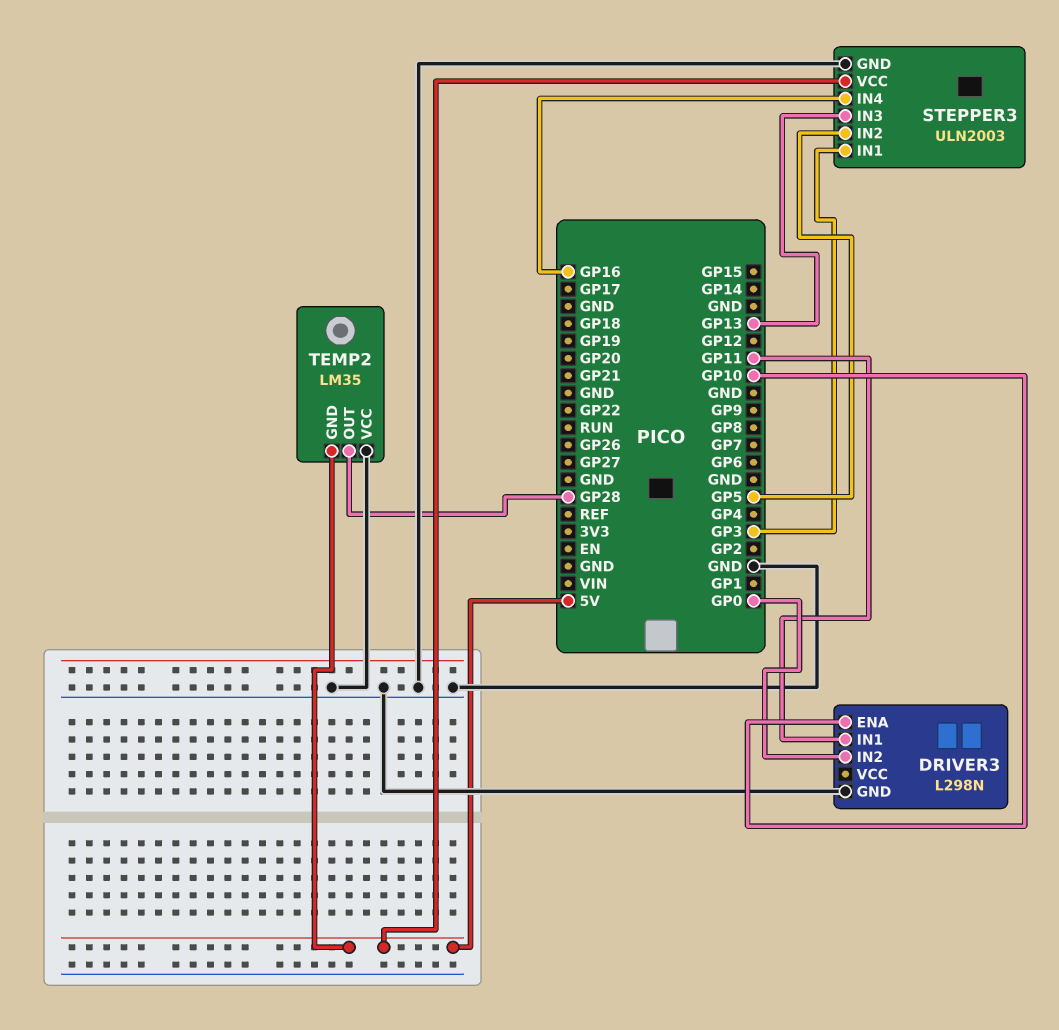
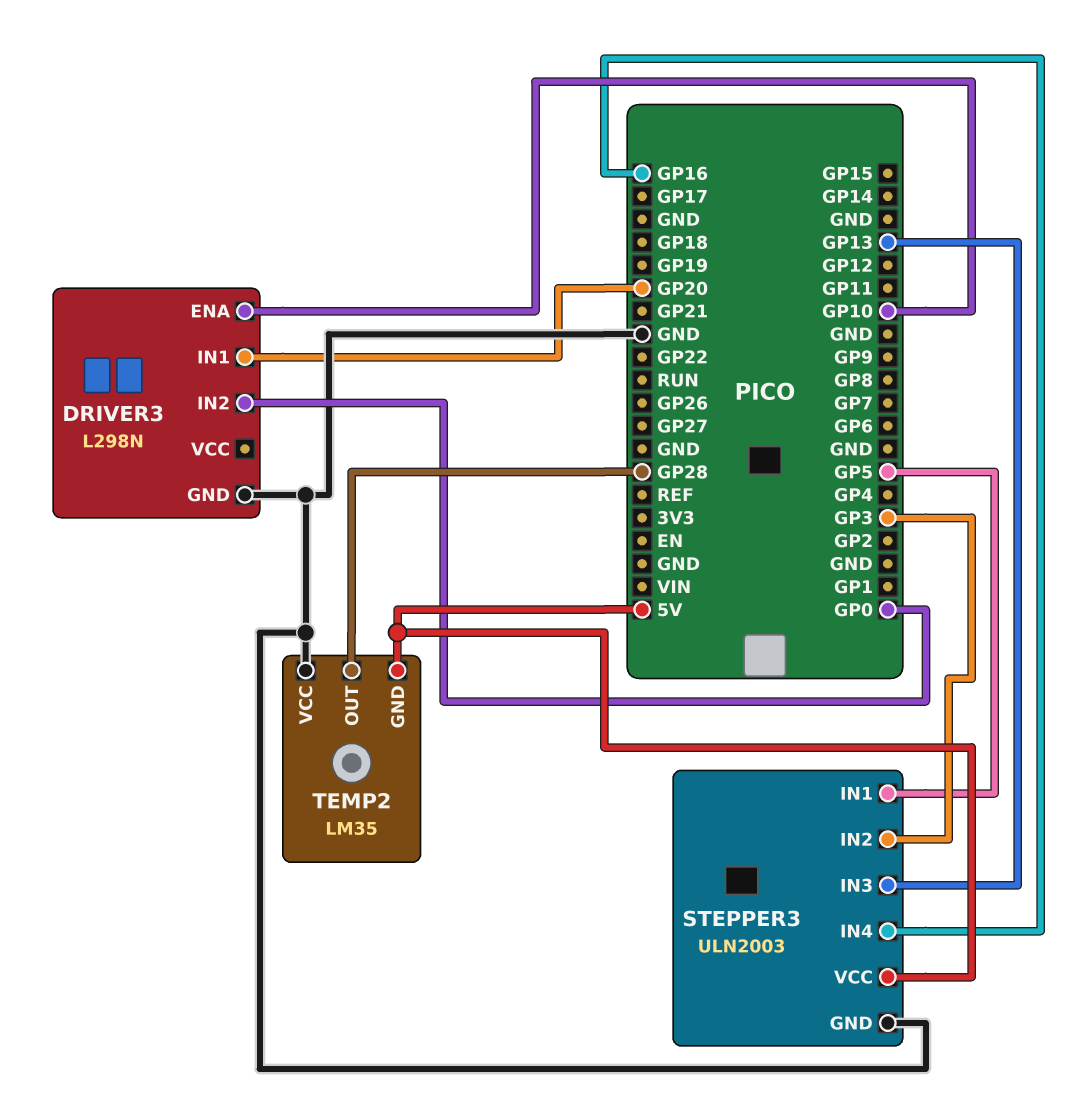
DRIVER3 pin IN1: GP11 -> GP20
STEPPER3 pin IN1: GP3 -> GP5
STEPPER3 pin IN2: GP5 -> GP3

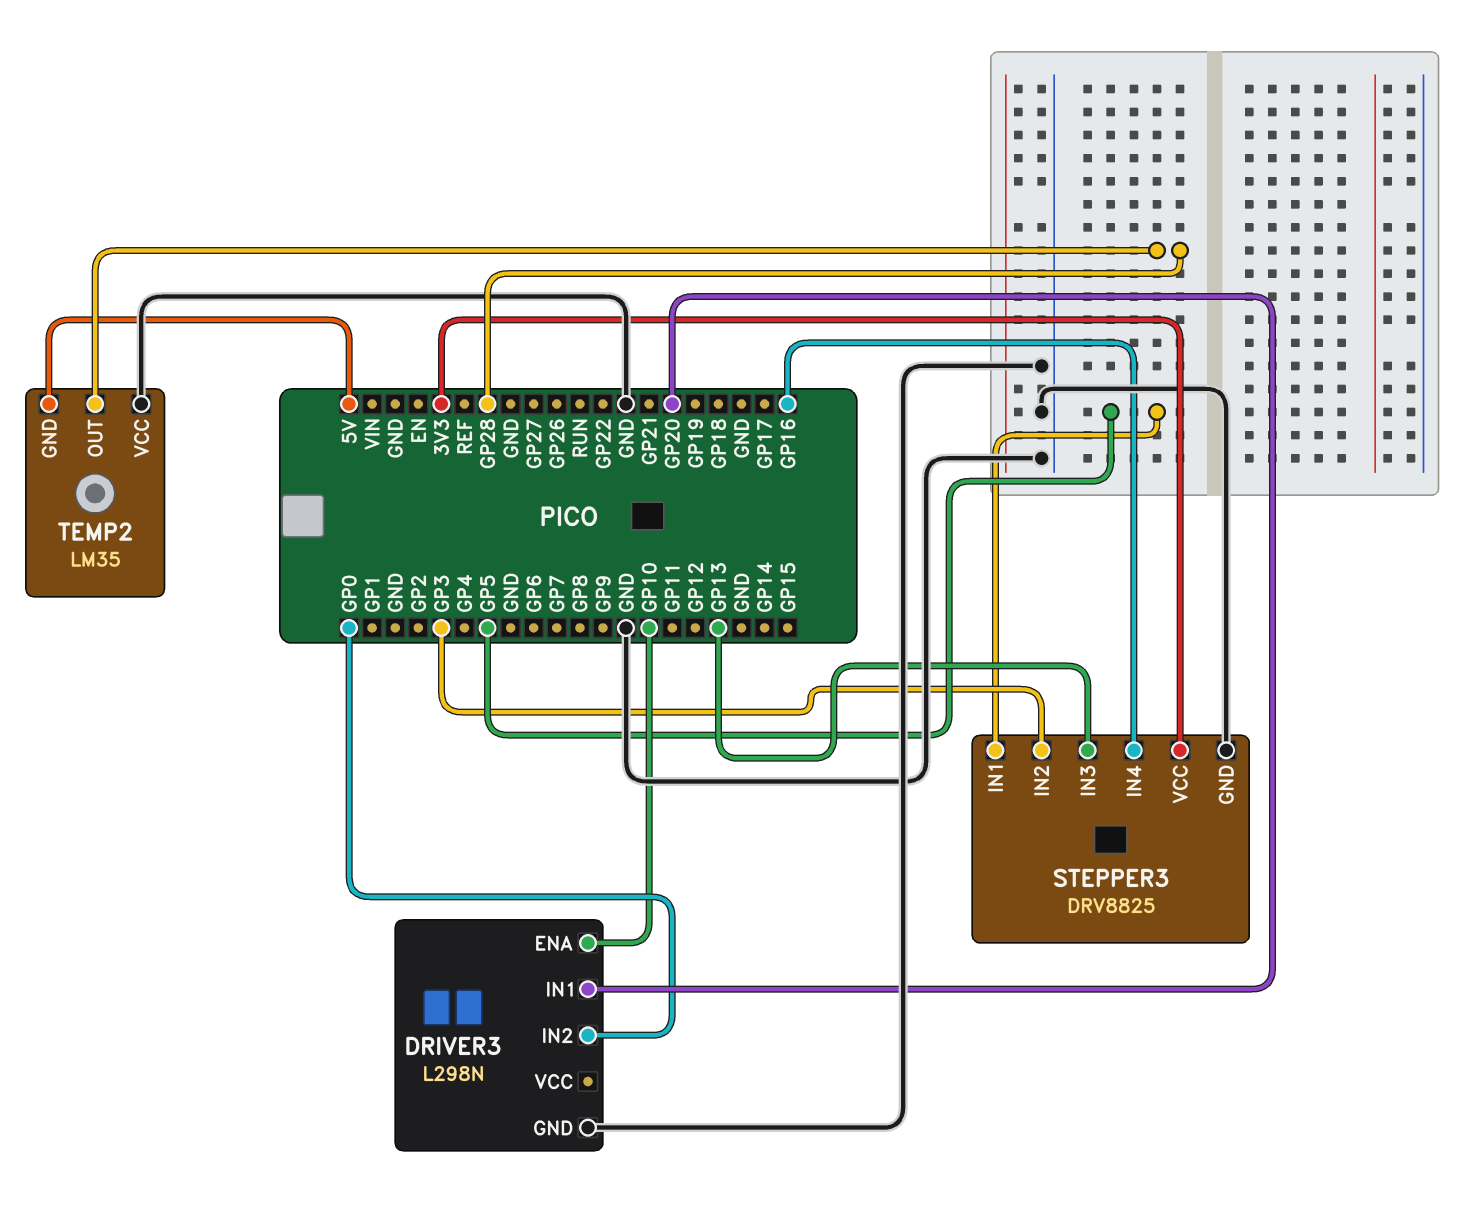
STEPPER3: ULN2003 -> DRV8825
STEPPER3 pin VCC: 5V -> 3V3

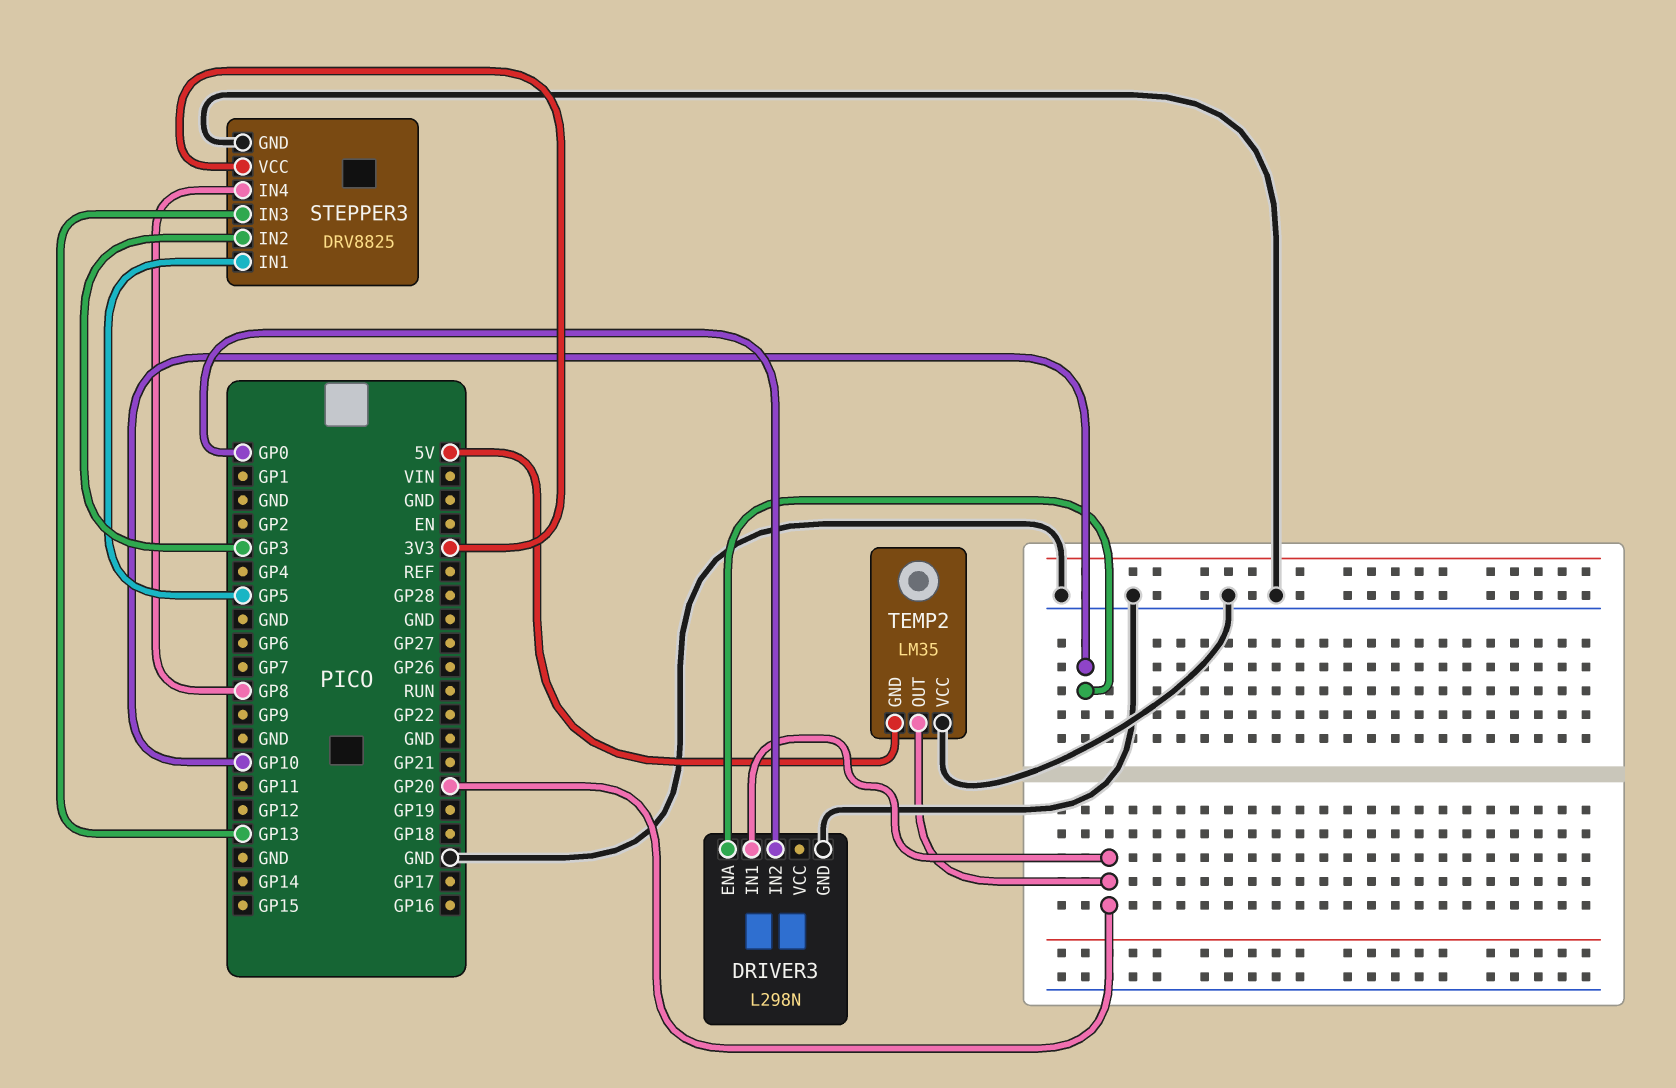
STEPPER3 pin IN4: GP16 -> GP8
TEMP2 pin OUT: GP28 -> GP20

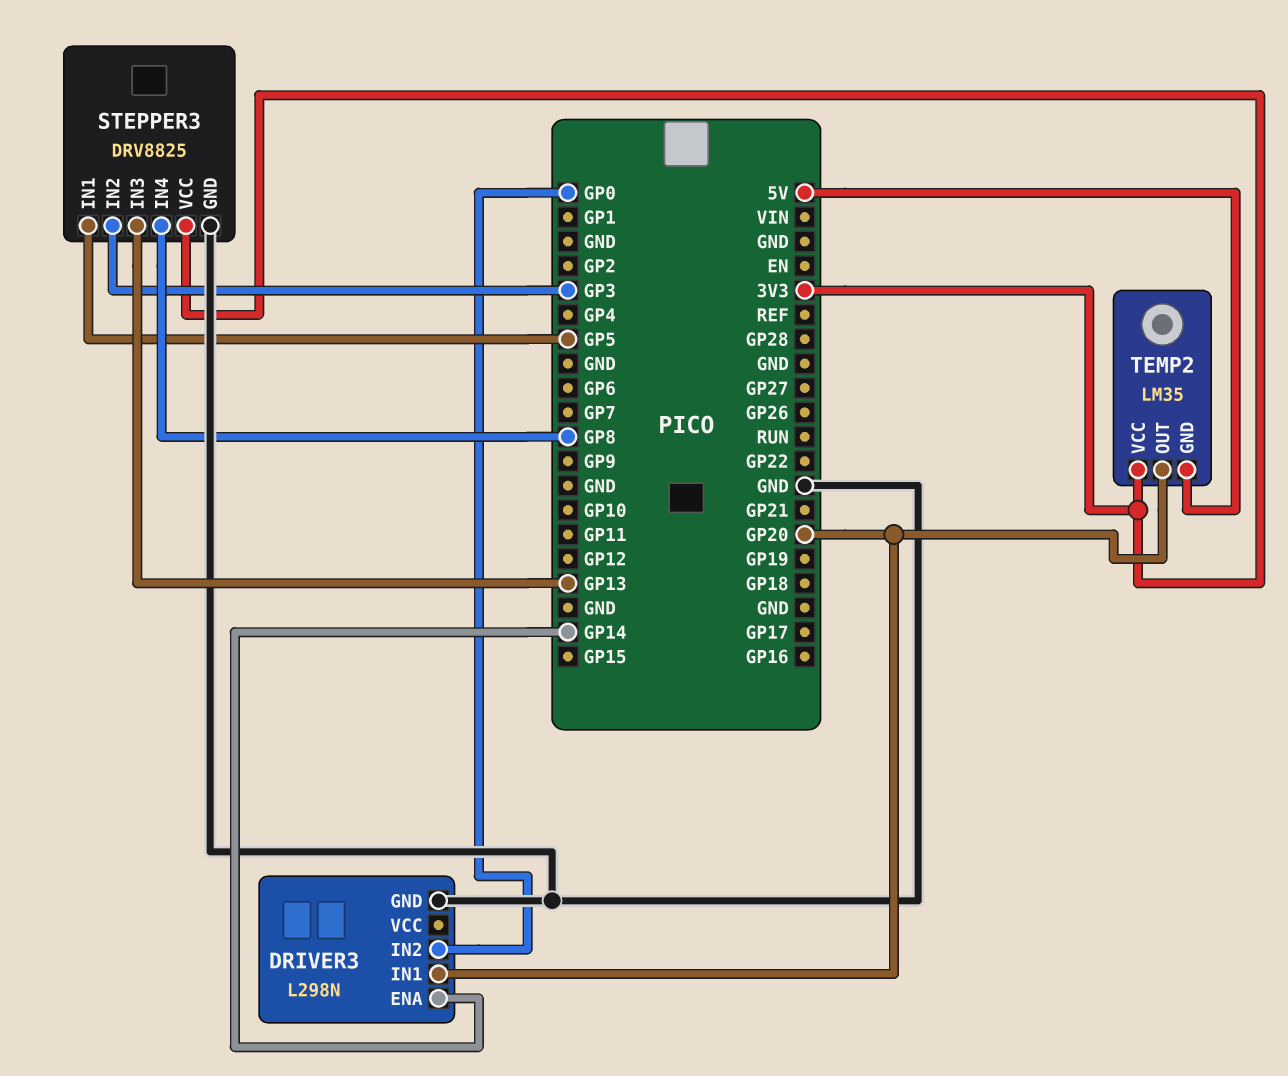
DRIVER3 pin ENA: GP10 -> GP14
TEMP2 pin VCC: GND -> 3V3

